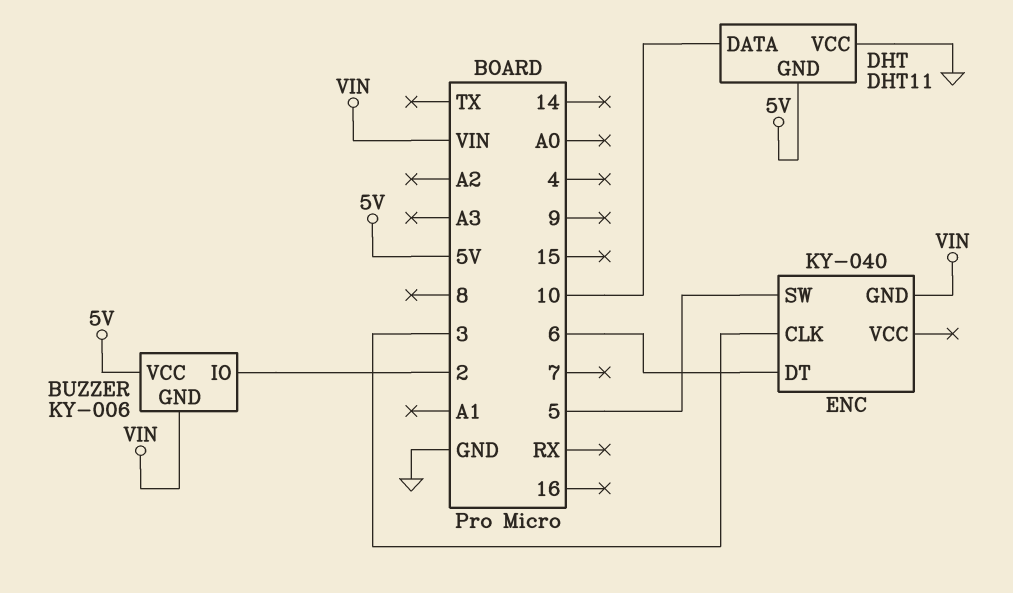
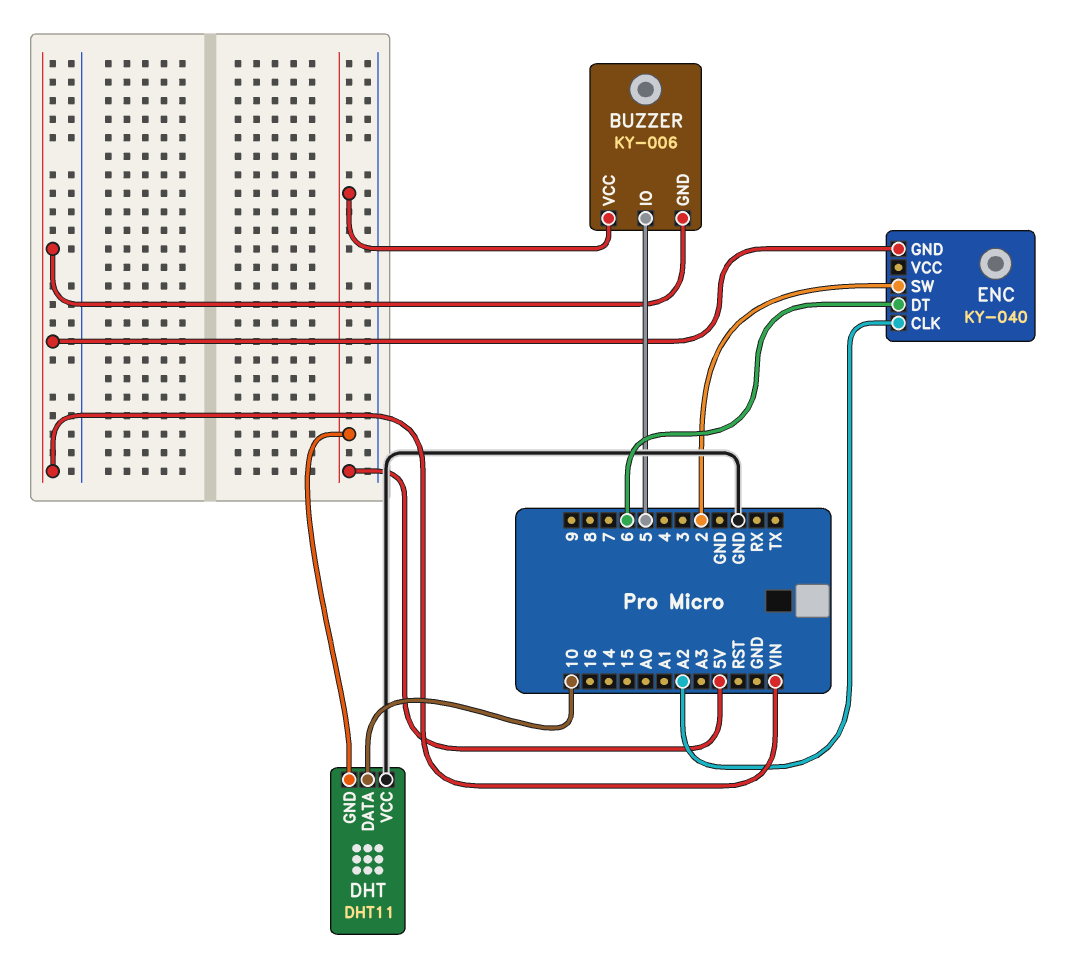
BUZZER pin IO: 2 -> 5
ENC pin CLK: 3 -> A2
ENC pin SW: 5 -> 2

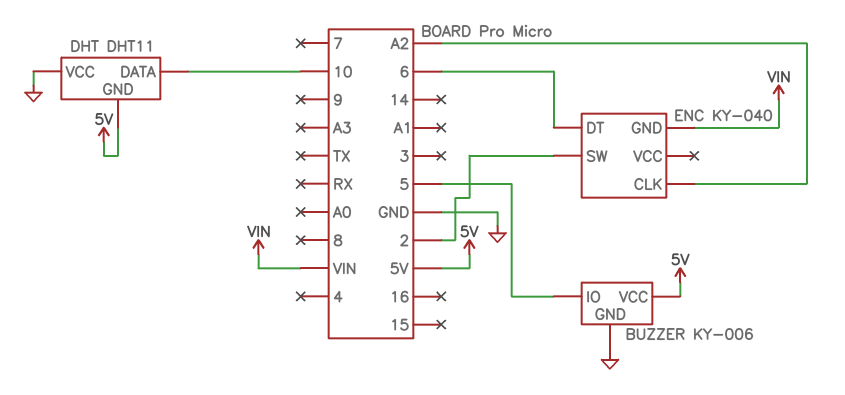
BUZZER pin GND: VIN -> GND

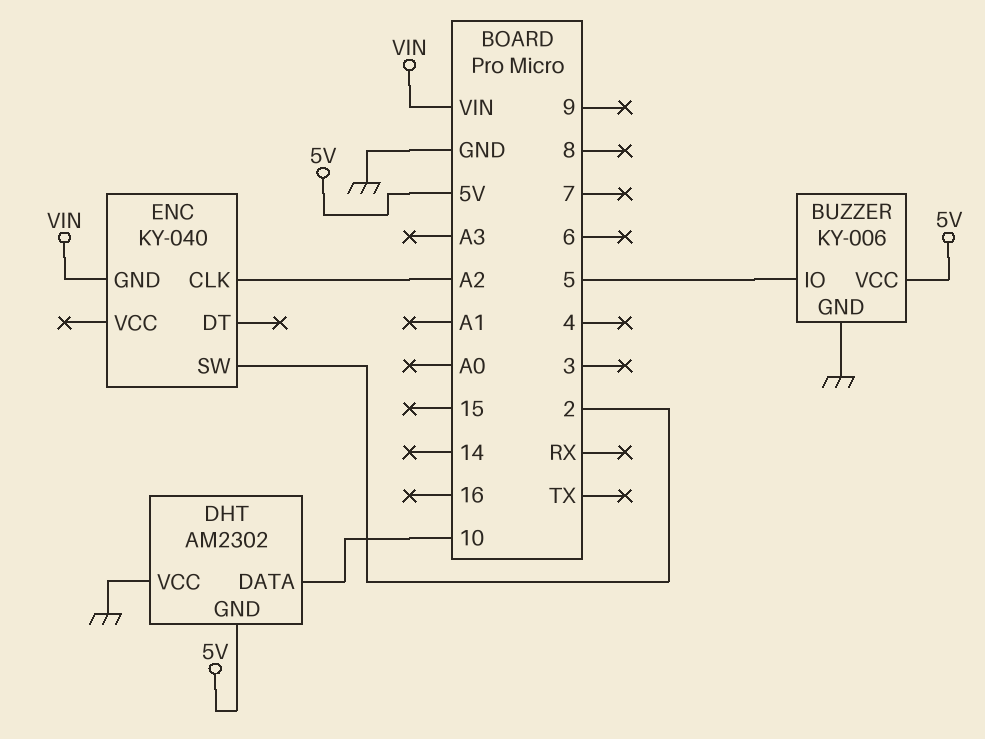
DHT: DHT11 -> AM2302
ENC pin DT: 6 -> none

